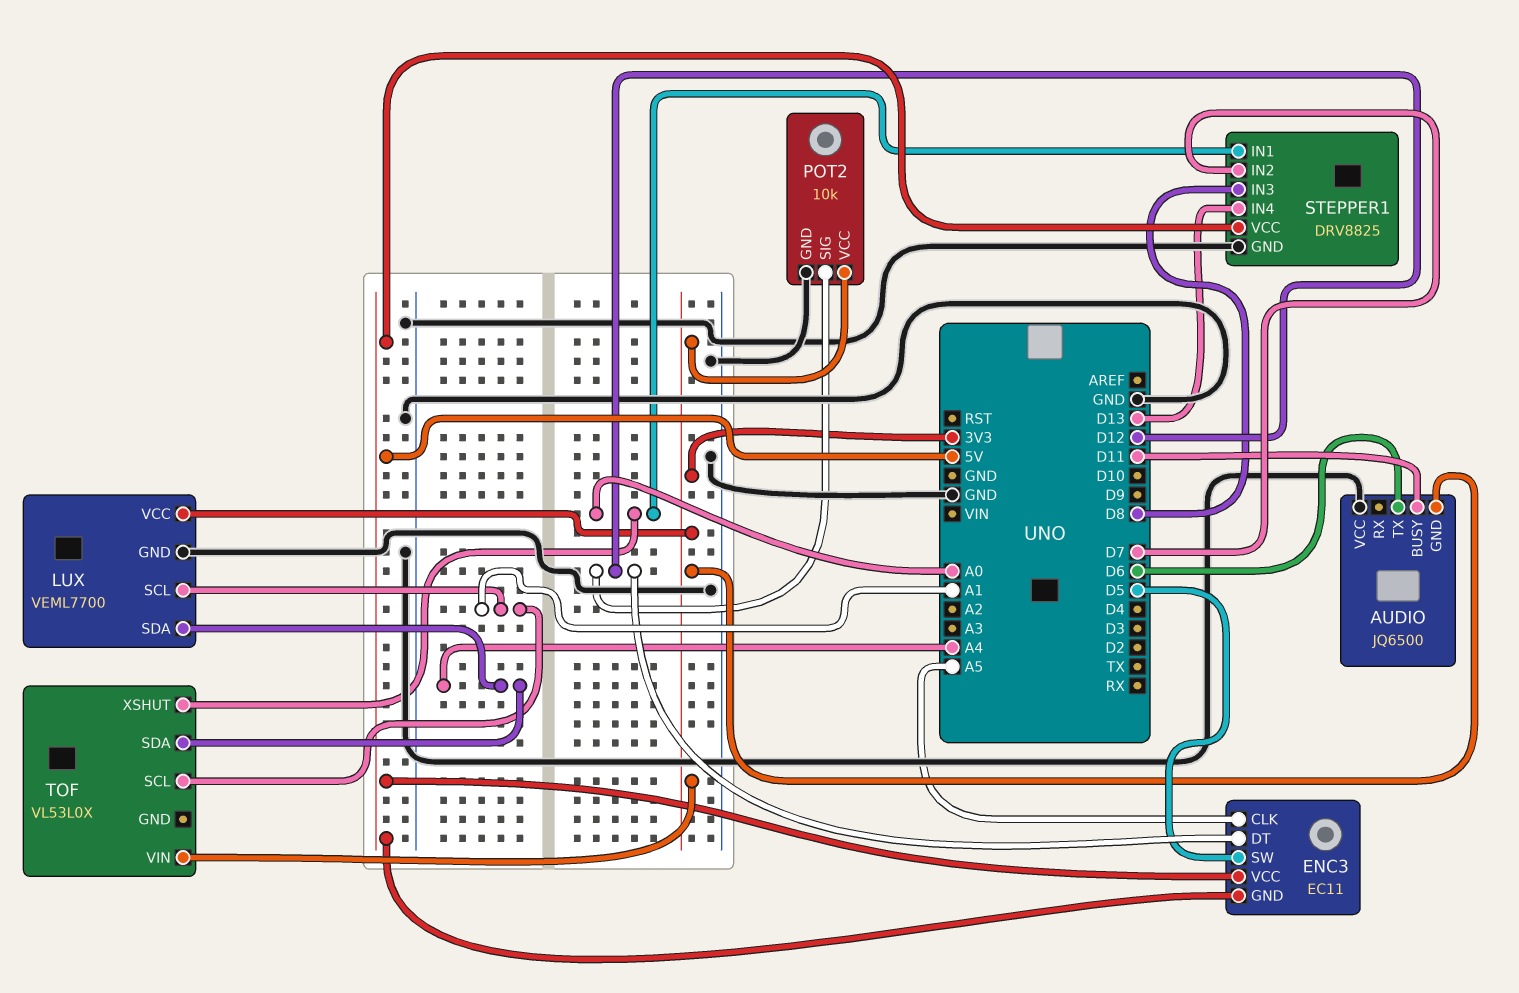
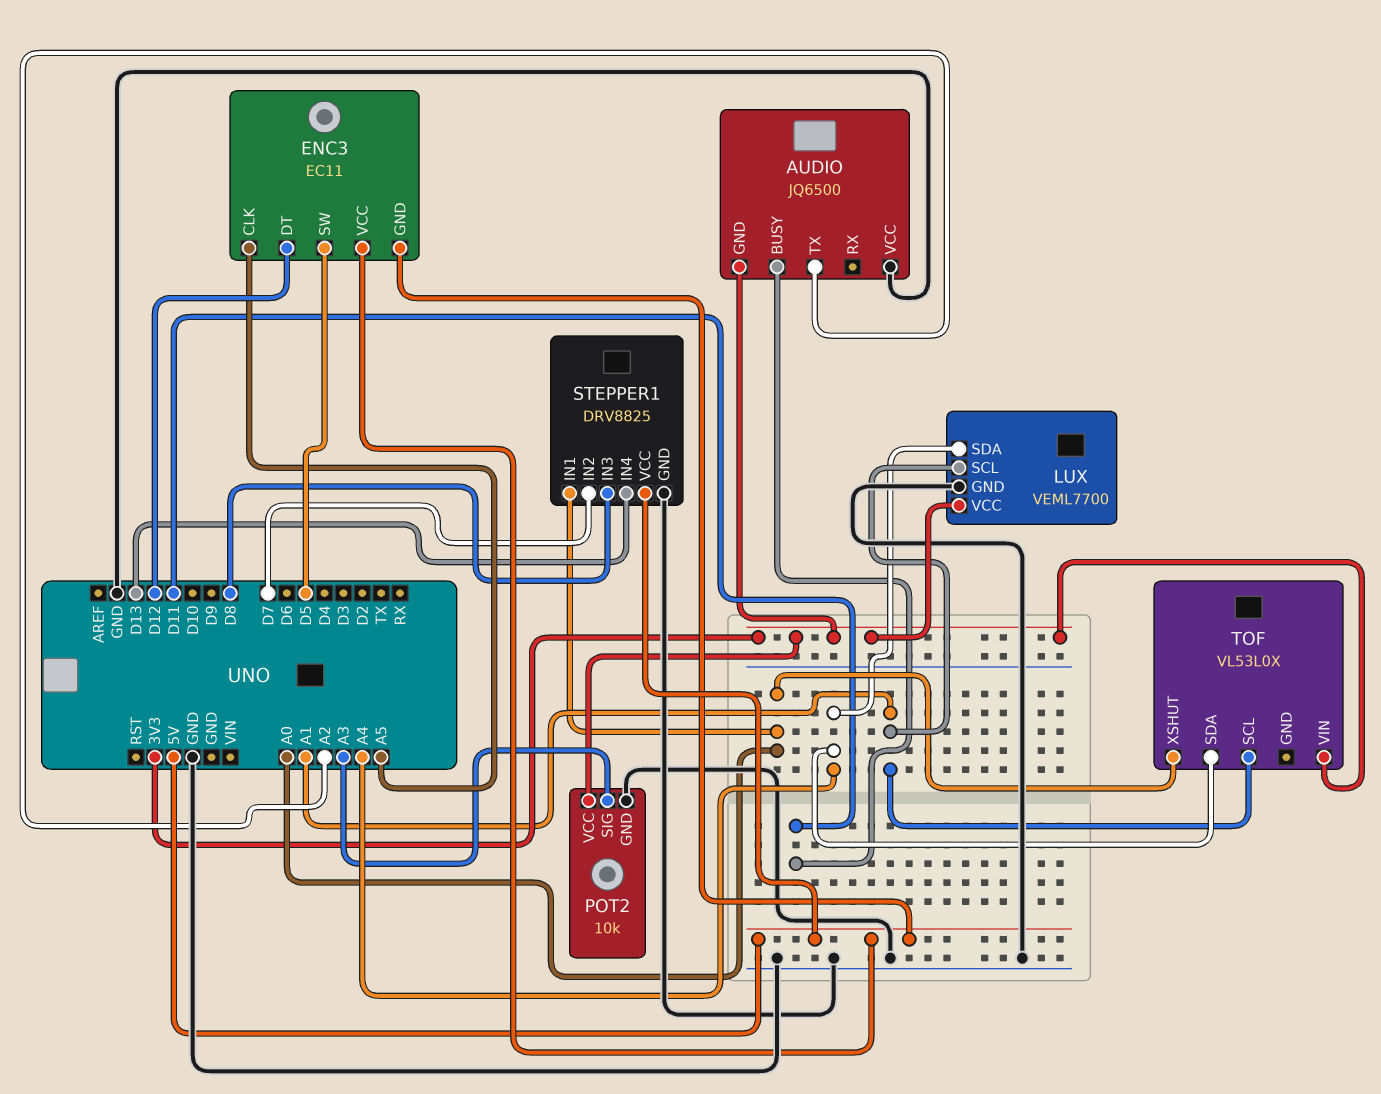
AUDIO pin TX: D6 -> A2
POT2 pin SIG: D12 -> A3

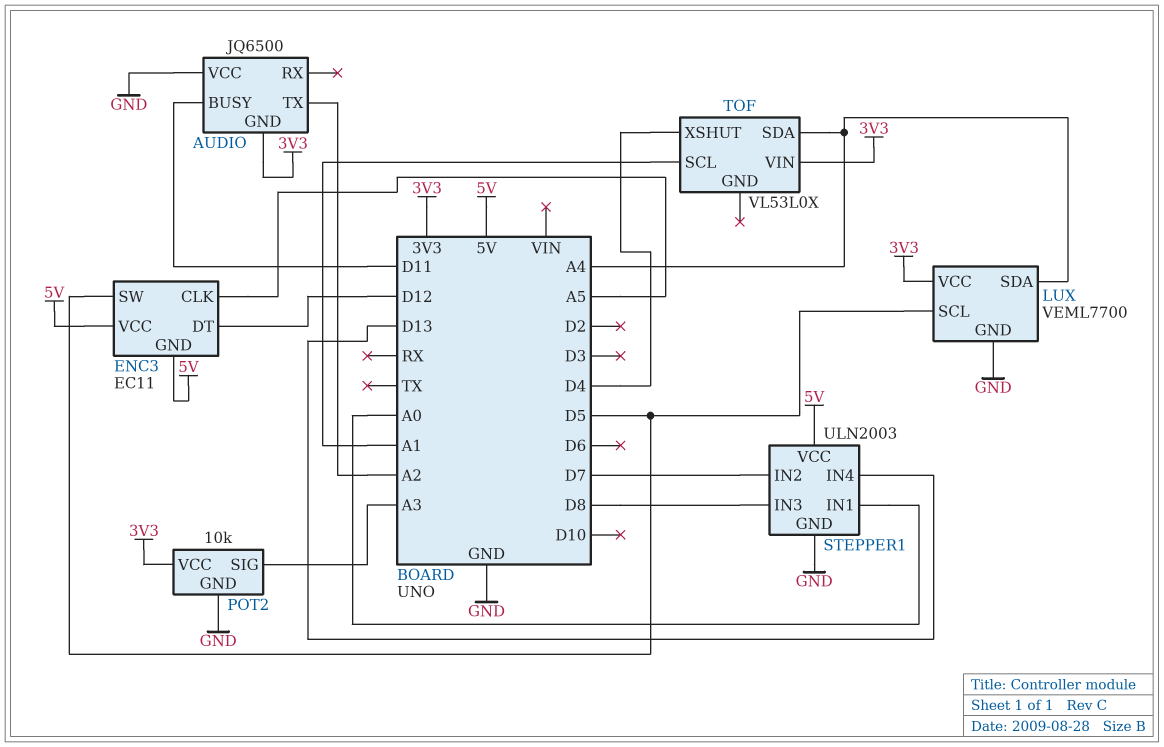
LUX pin SCL: A1 -> D5
STEPPER1: DRV8825 -> ULN2003
TOF pin XSHUT: A0 -> D4

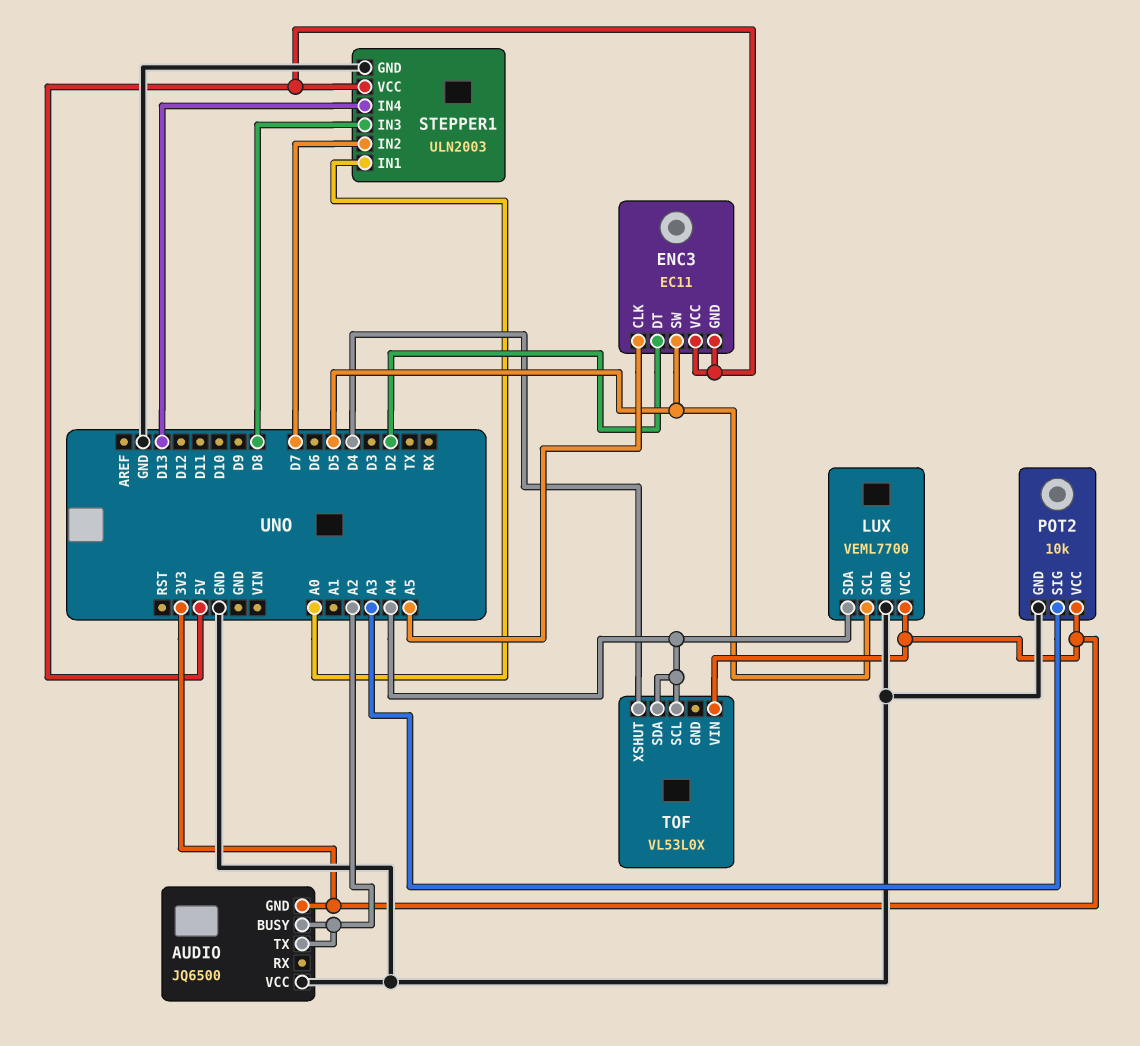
AUDIO pin BUSY: D11 -> A2
ENC3 pin DT: D12 -> D2
TOF pin SCL: A1 -> A4

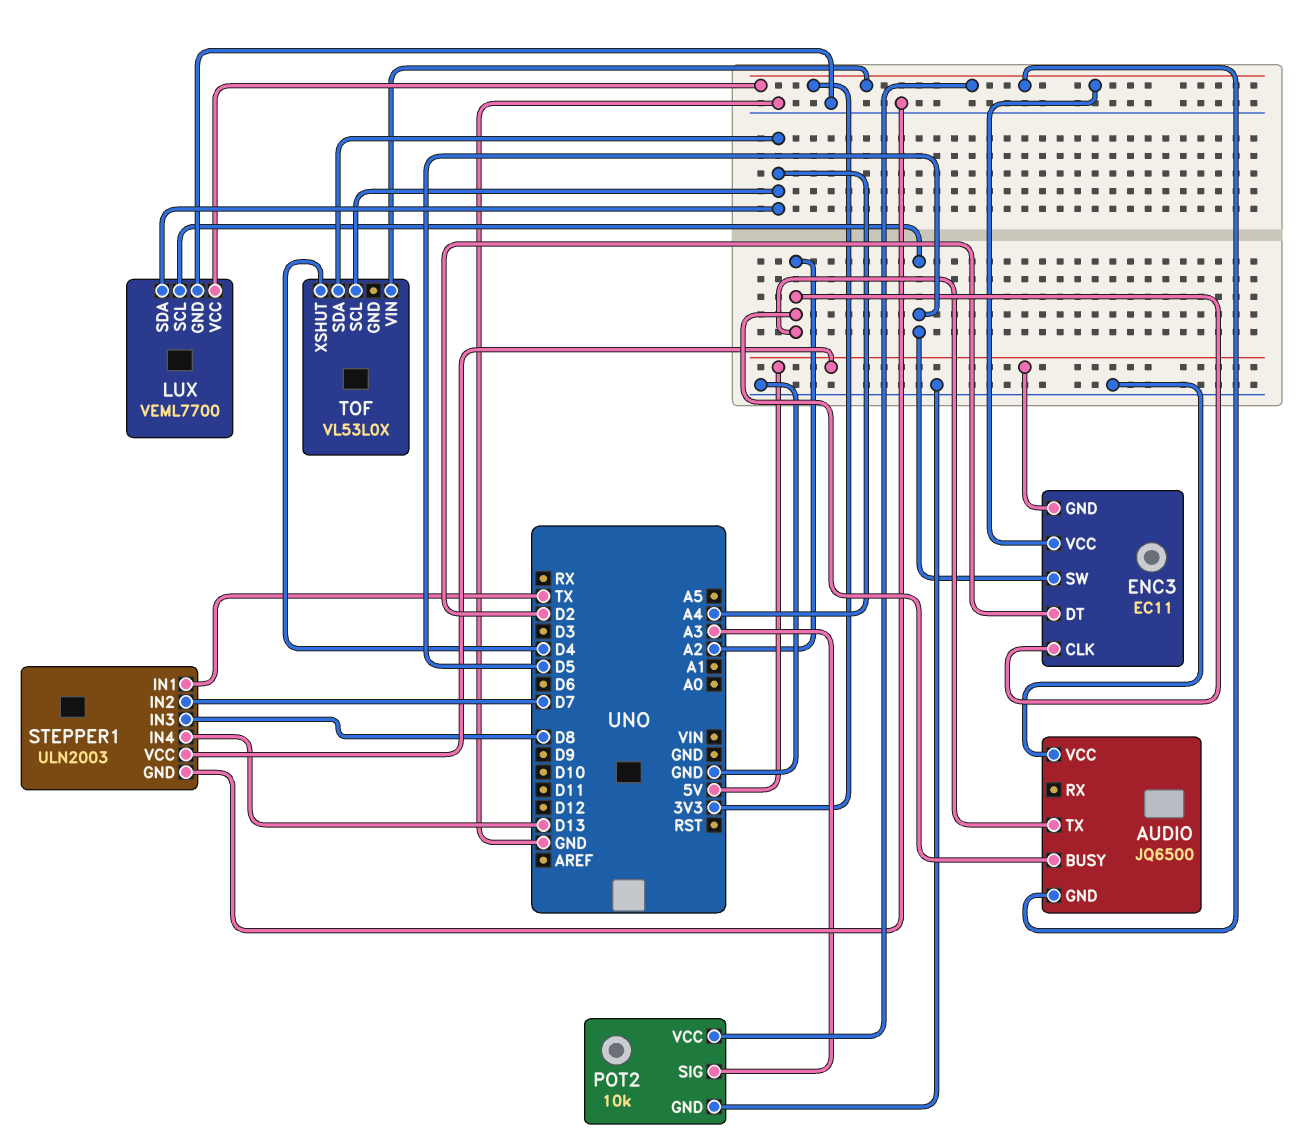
ENC3 pin CLK: A5 -> A2
ENC3 pin VCC: 5V -> 3V3
STEPPER1 pin IN1: A0 -> TX

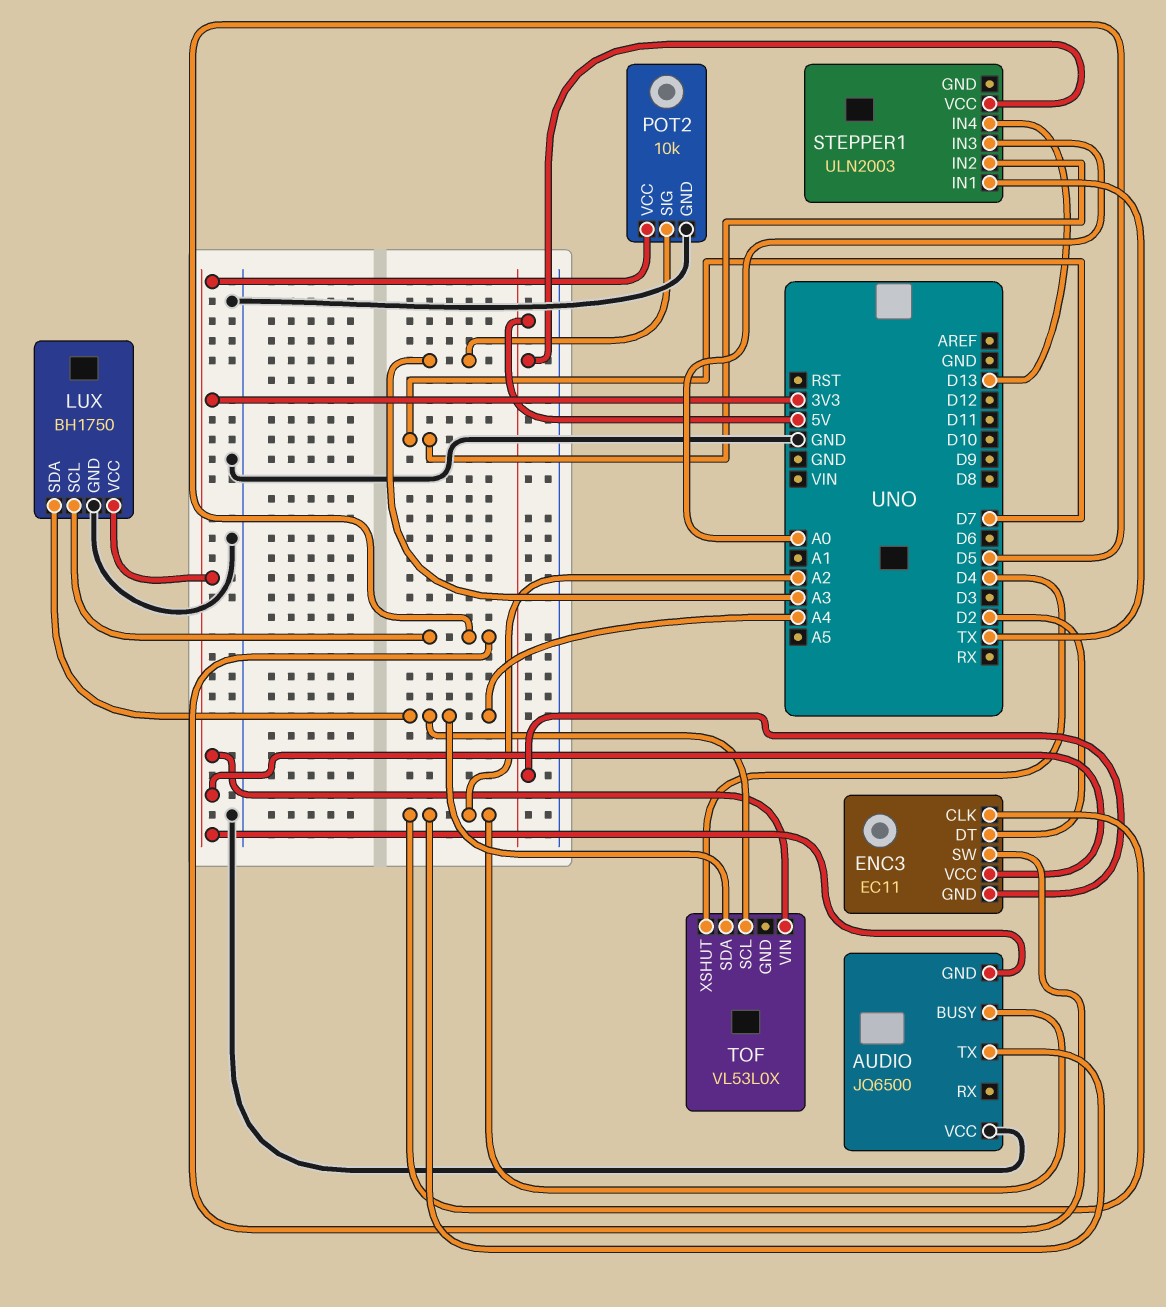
LUX: VEML7700 -> BH1750
STEPPER1 pin GND: GND -> none
STEPPER1 pin IN3: D8 -> A0

